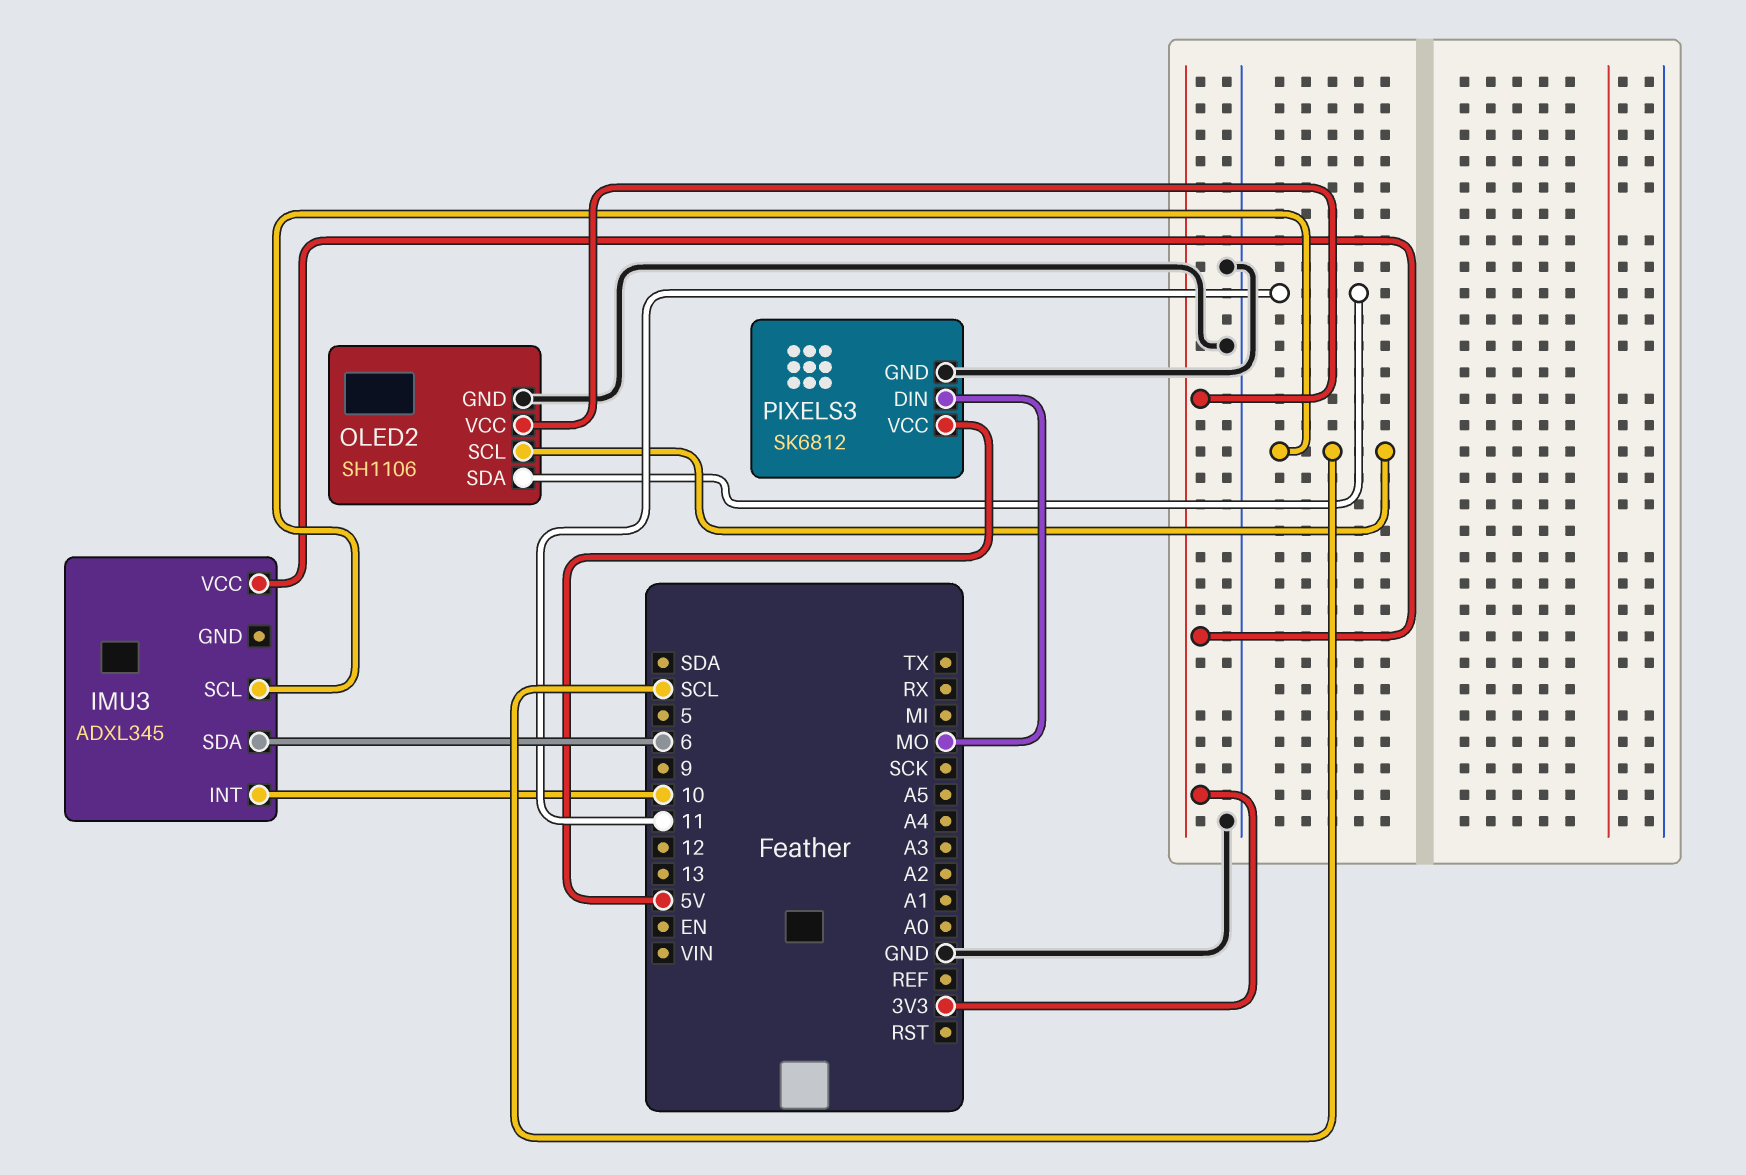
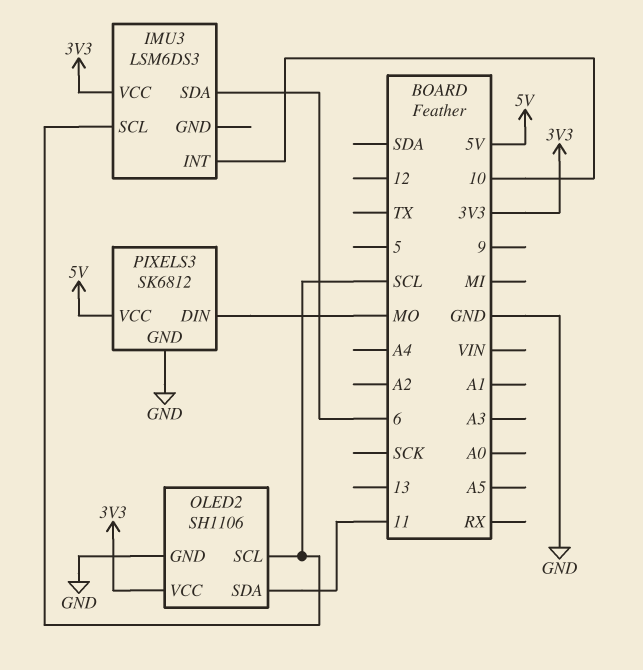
IMU3: ADXL345 -> LSM6DS3

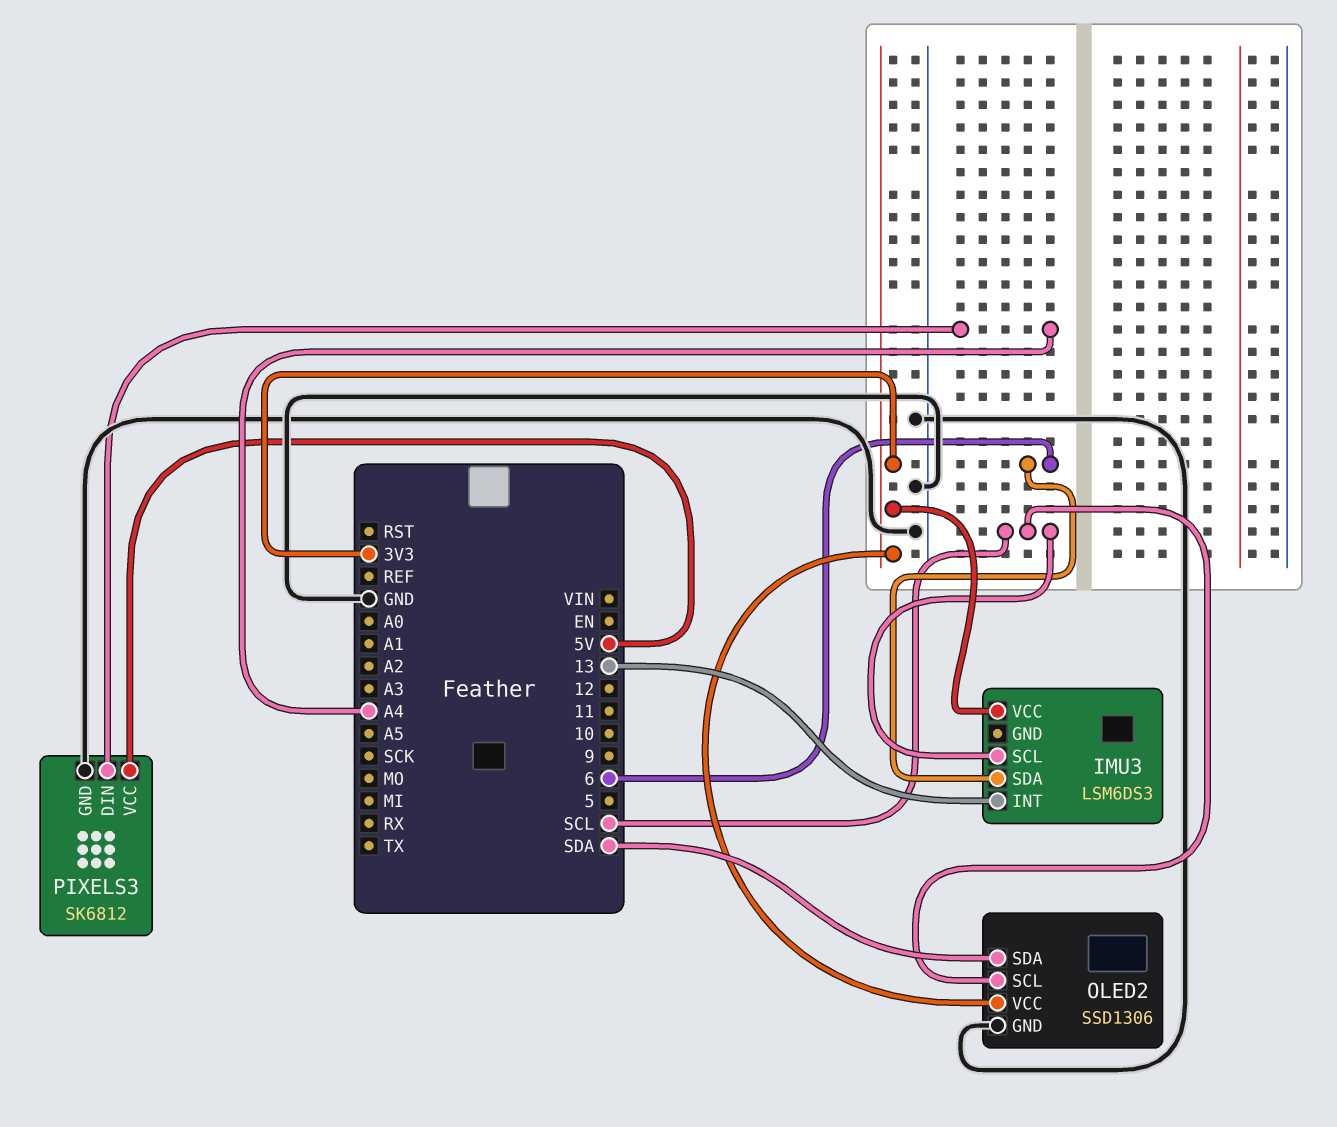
IMU3 pin INT: 10 -> 13
OLED2: SH1106 -> SSD1306
OLED2 pin SDA: 11 -> SDA
PIXELS3 pin DIN: MO -> A4

